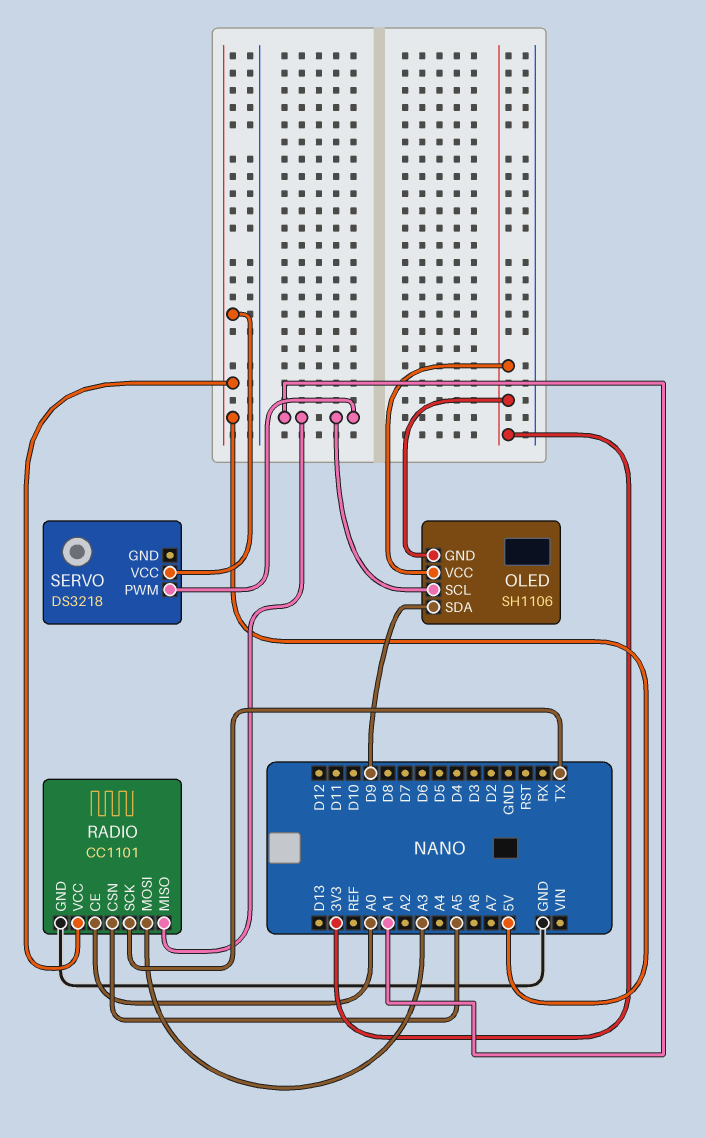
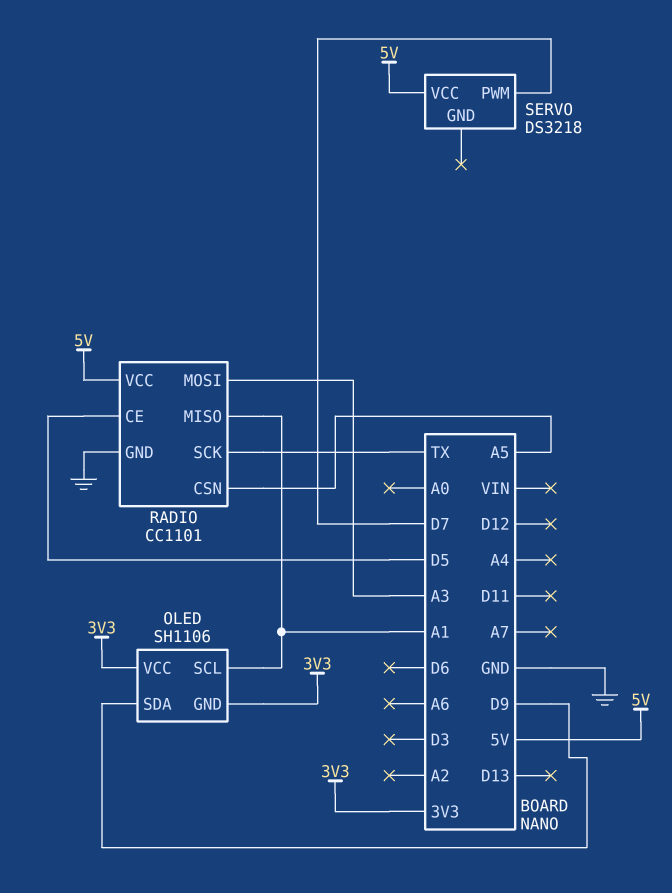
RADIO pin CE: A0 -> D5
SERVO pin PWM: A1 -> D7

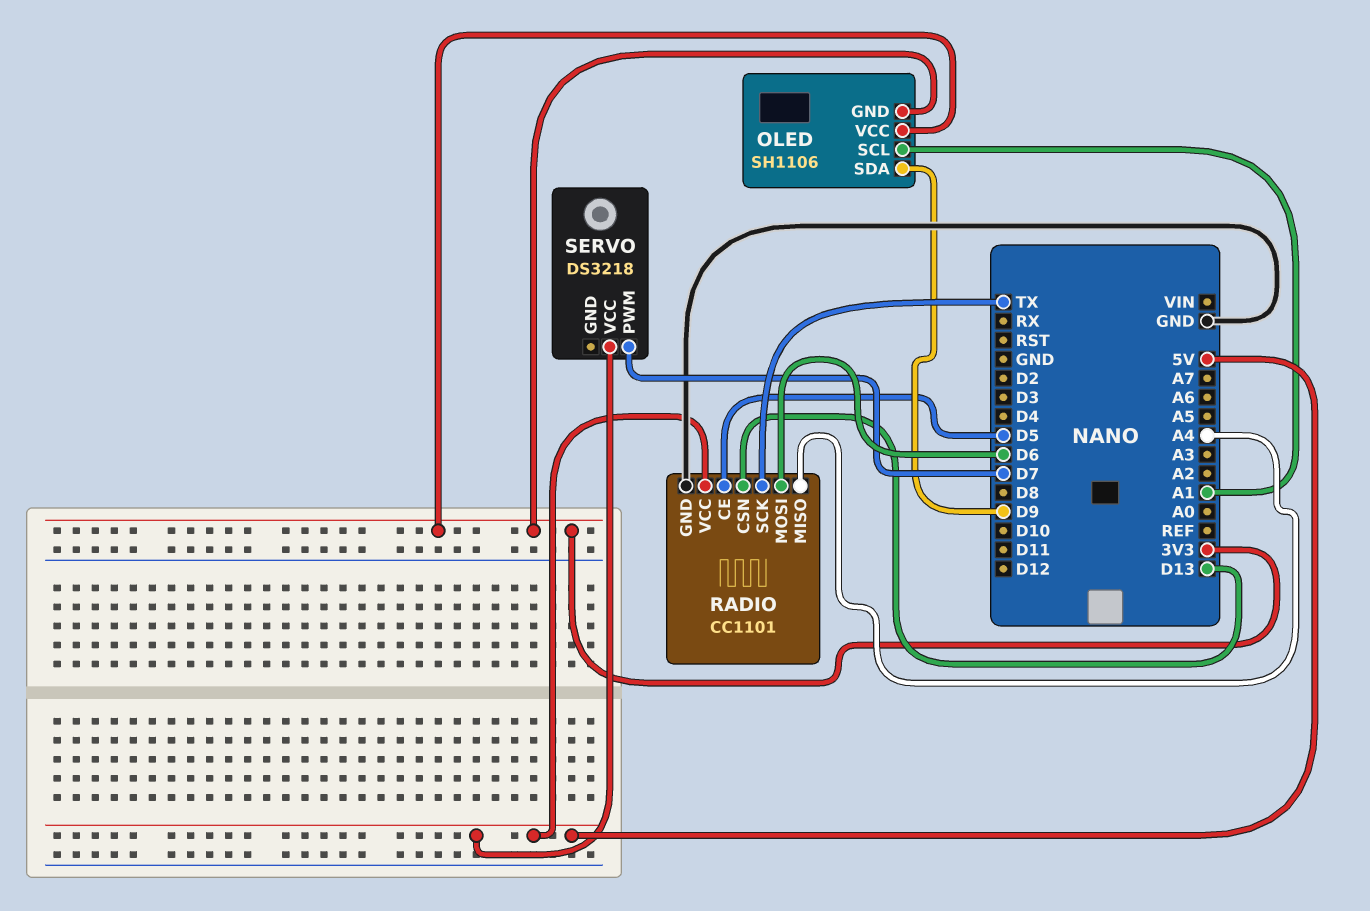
RADIO pin CSN: A5 -> D13
RADIO pin MISO: A1 -> A4
RADIO pin MOSI: A3 -> D6

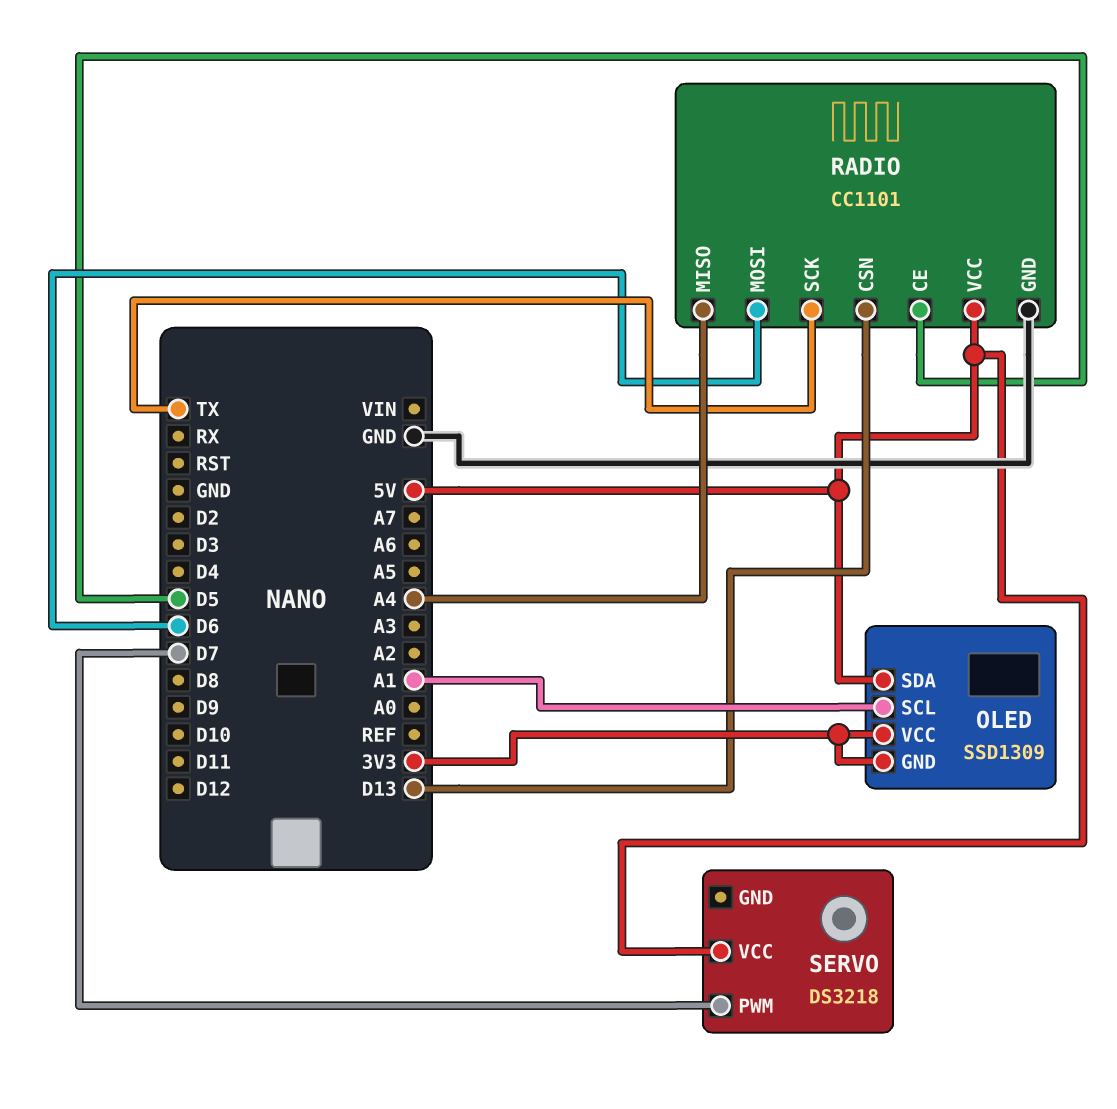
OLED: SH1106 -> SSD1309
OLED pin SDA: D9 -> 5V

